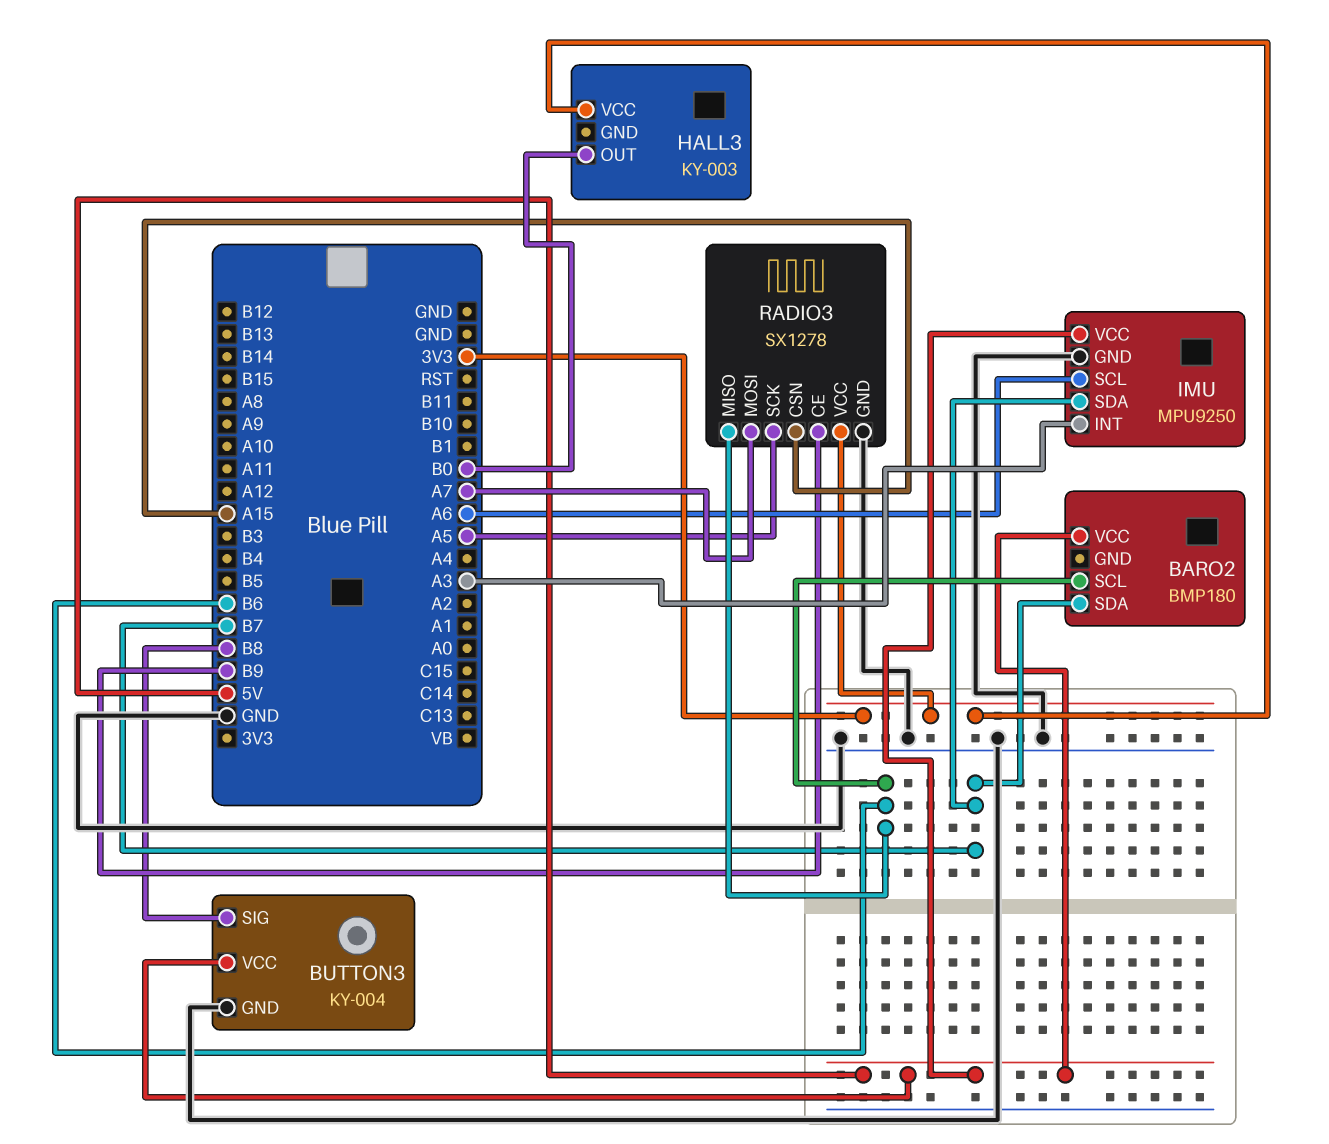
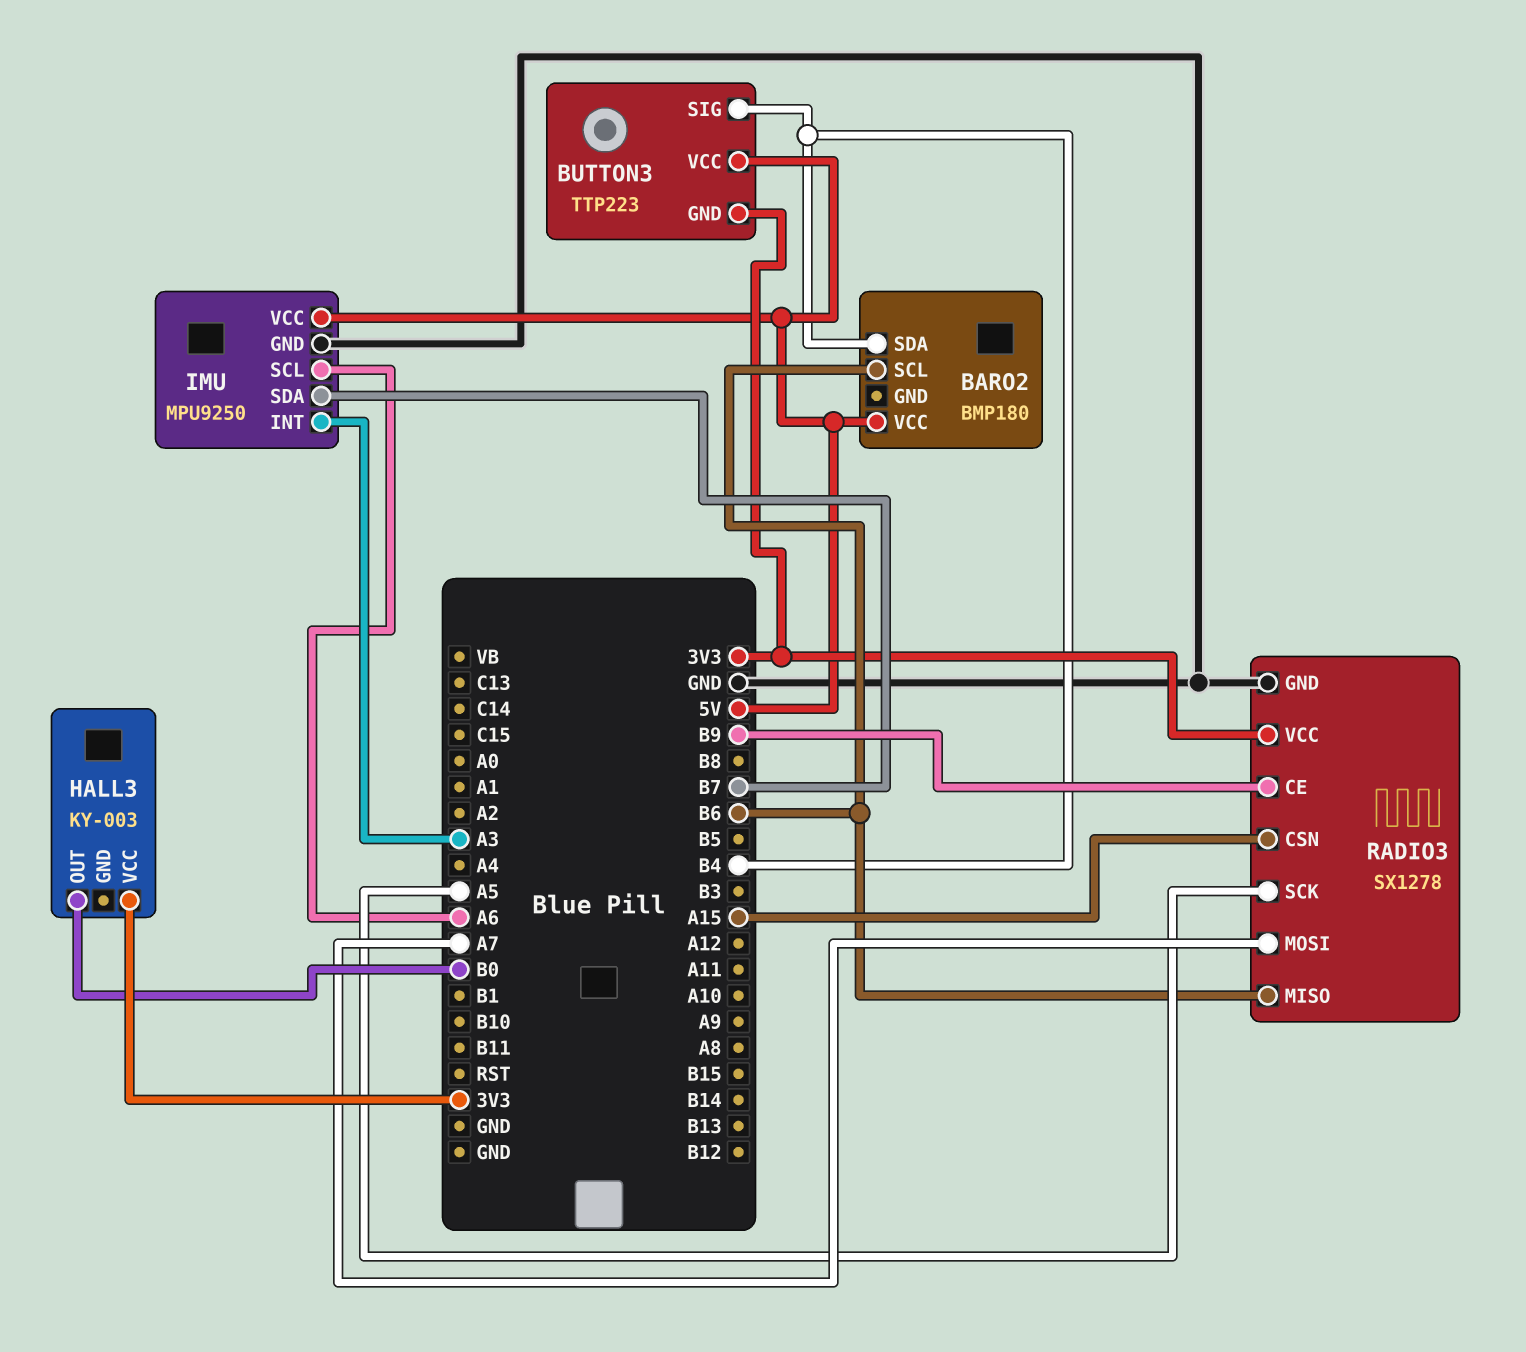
BARO2 pin SDA: B7 -> B4
BUTTON3: KY-004 -> TTP223
BUTTON3 pin GND: GND -> 3V3
BUTTON3 pin SIG: B8 -> B4

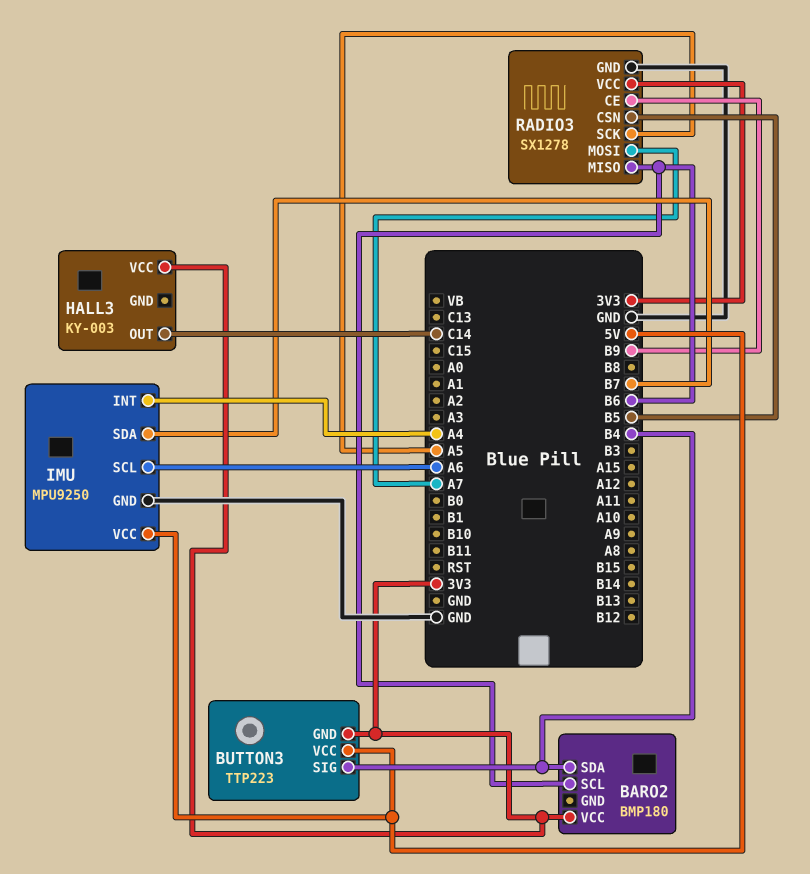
BARO2 pin VCC: 5V -> 3V3
HALL3 pin OUT: B0 -> C14
IMU pin INT: A3 -> A4
RADIO3 pin CSN: A15 -> B5

